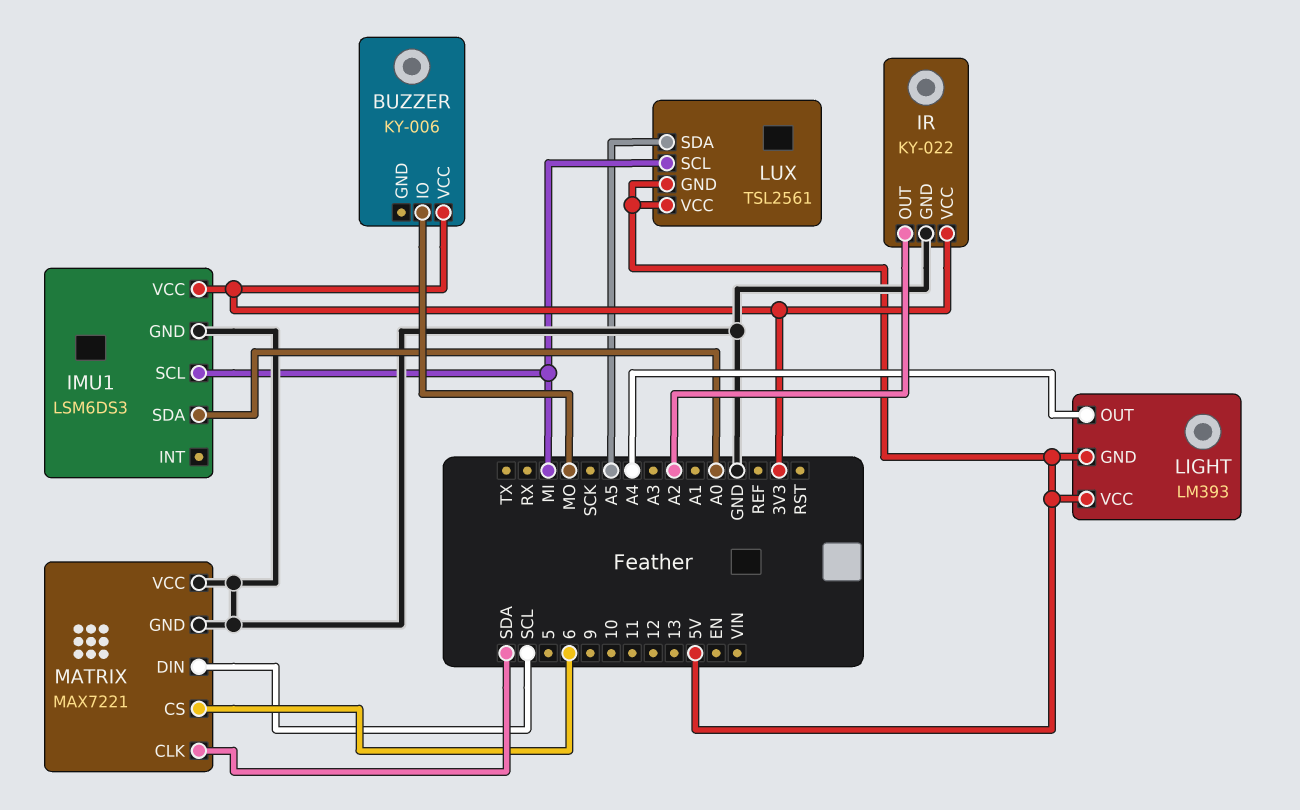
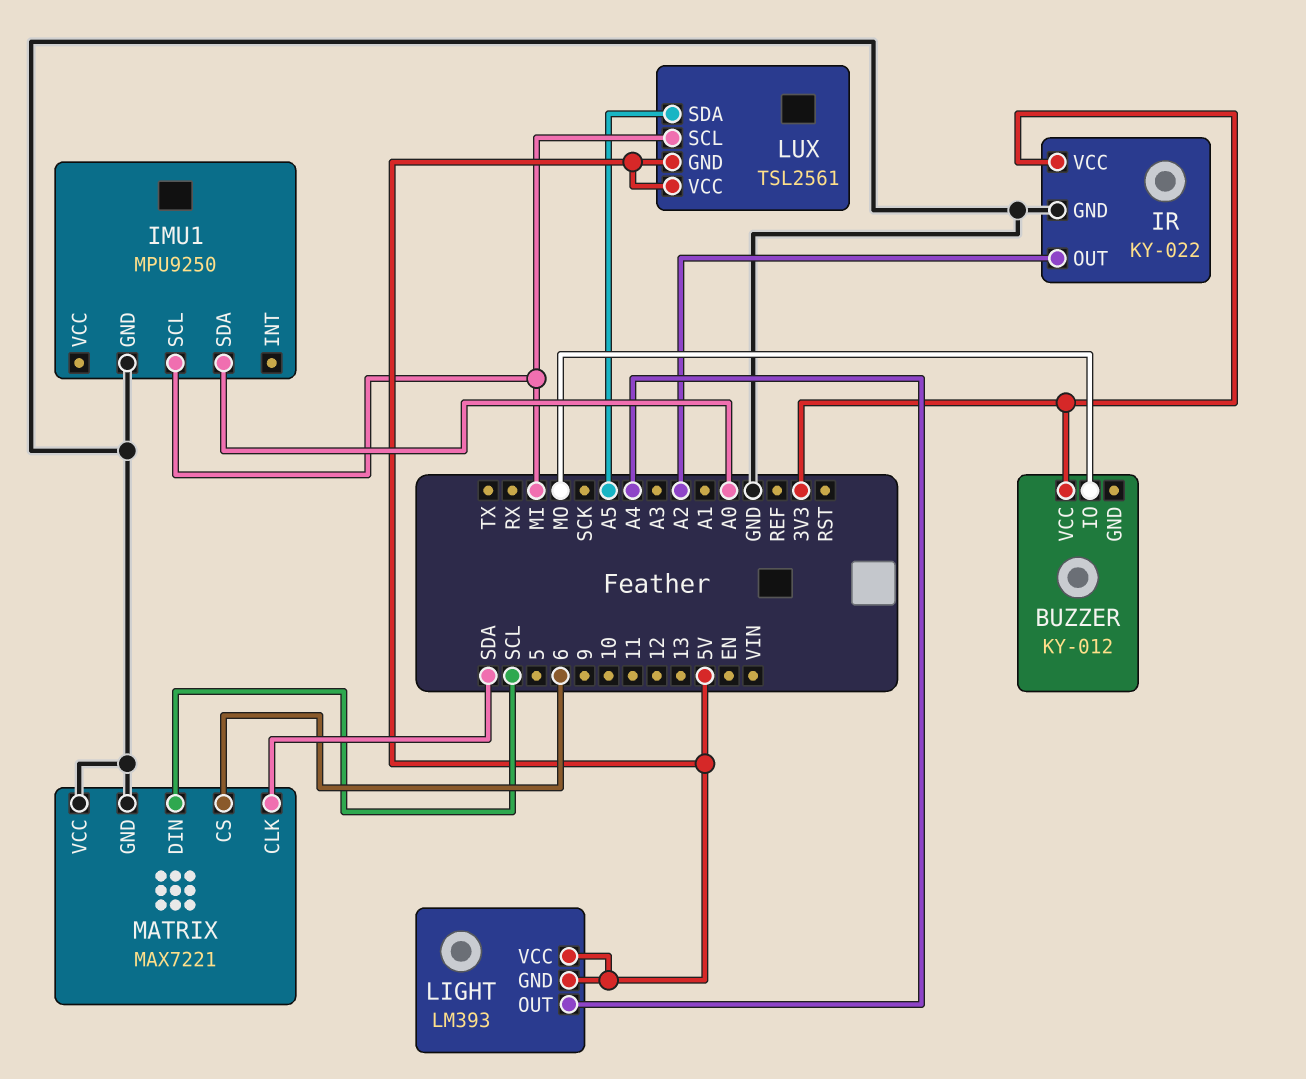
BUZZER: KY-006 -> KY-012
IMU1: LSM6DS3 -> MPU9250
IMU1 pin VCC: 3V3 -> none

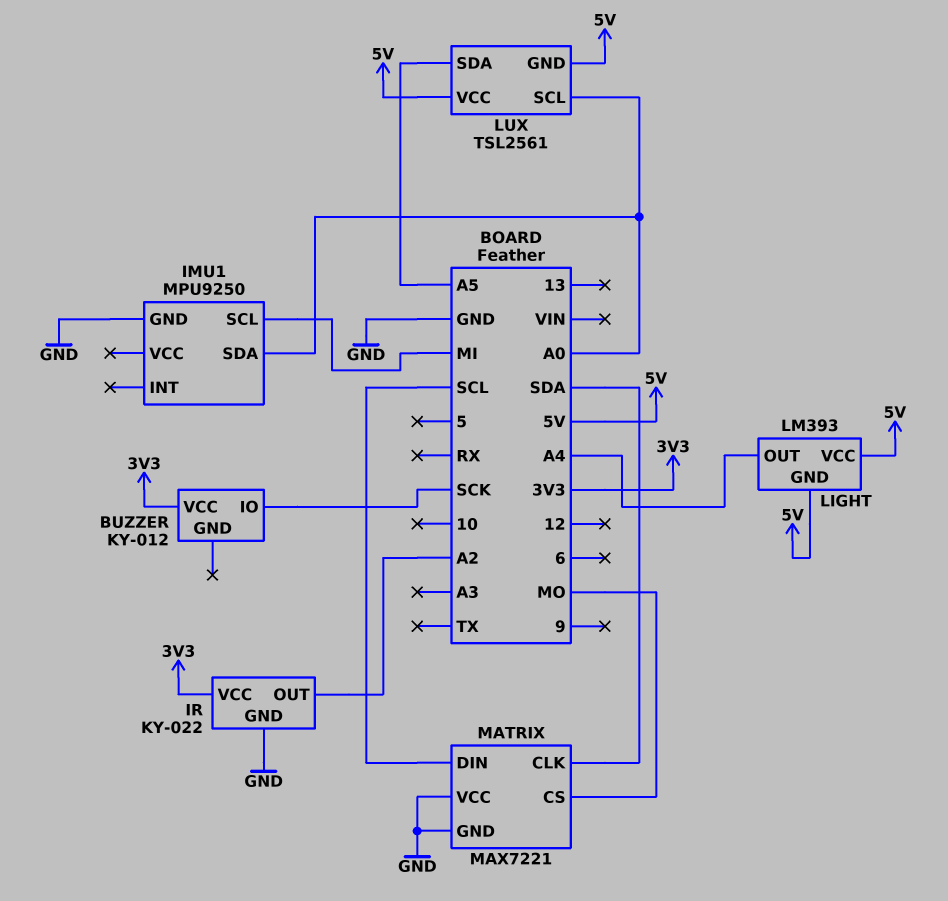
BUZZER pin IO: MO -> SCK
LUX pin SCL: MI -> A0
MATRIX pin CS: 6 -> MO

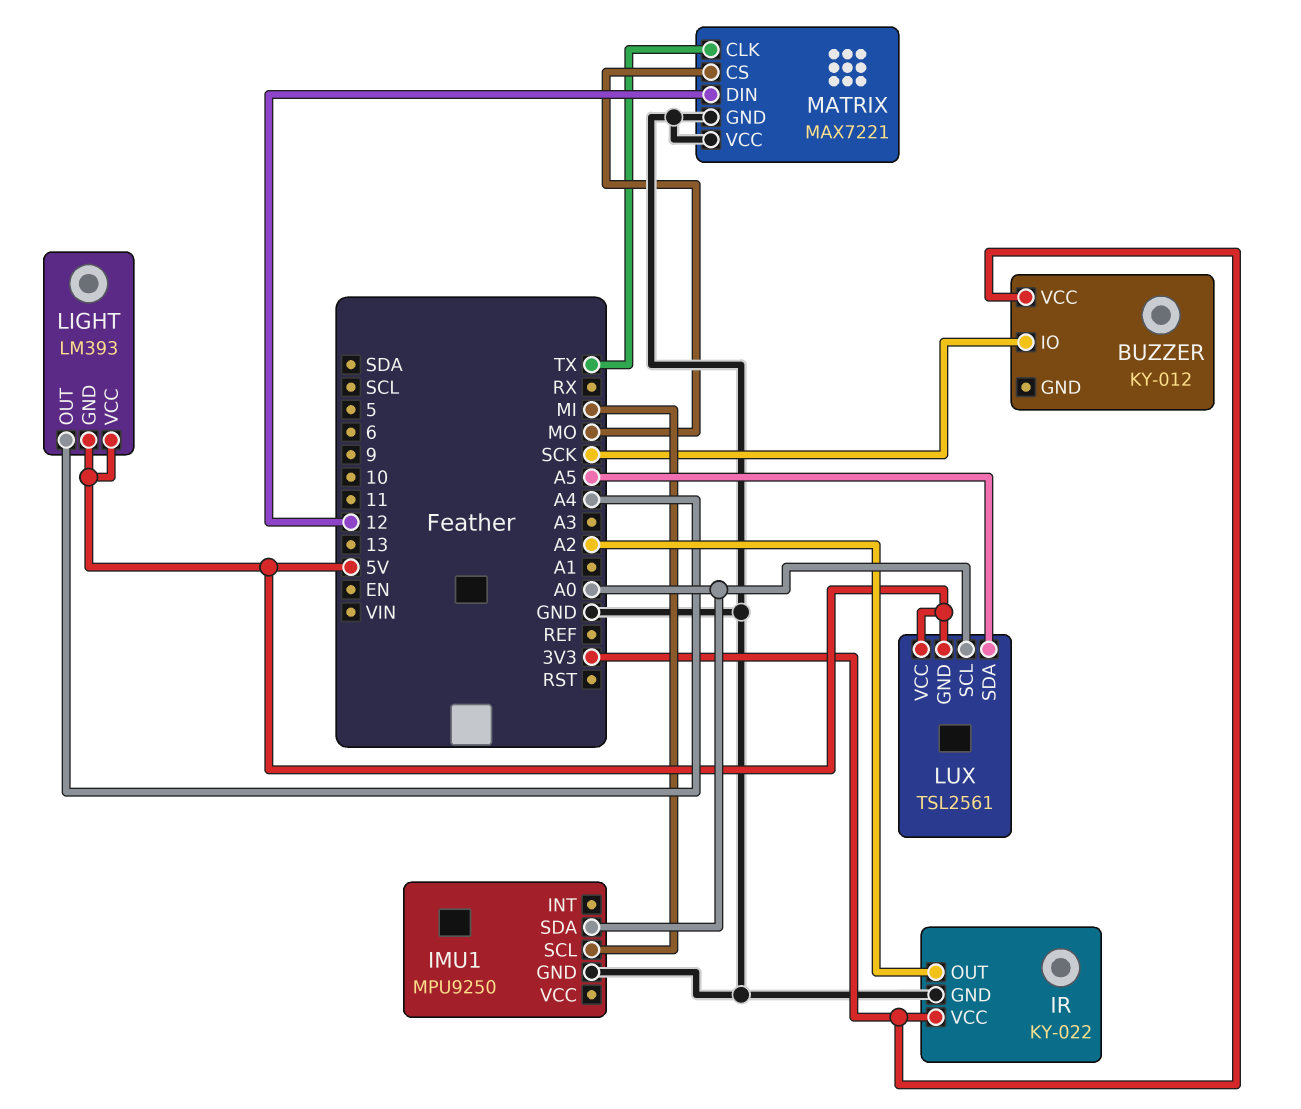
MATRIX pin CLK: SDA -> TX
MATRIX pin DIN: SCL -> 12

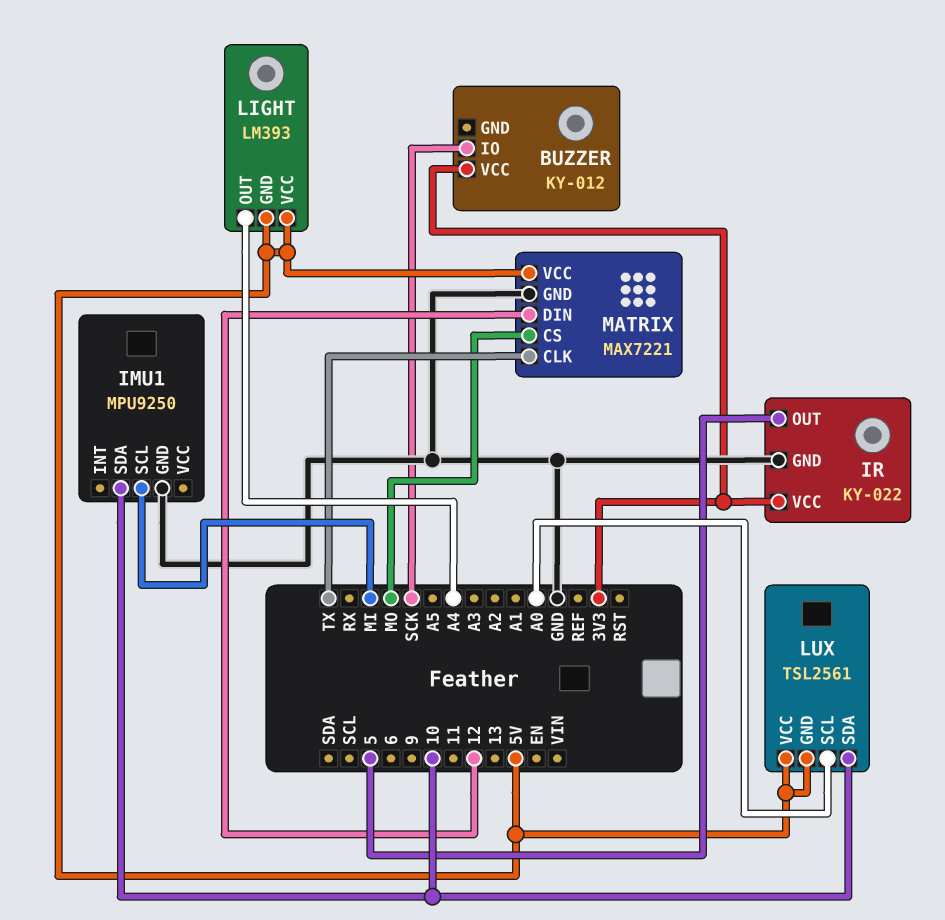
IMU1 pin SDA: A0 -> 10
IR pin OUT: A2 -> 5
LUX pin SDA: A5 -> 10
MATRIX pin VCC: GND -> 5V

